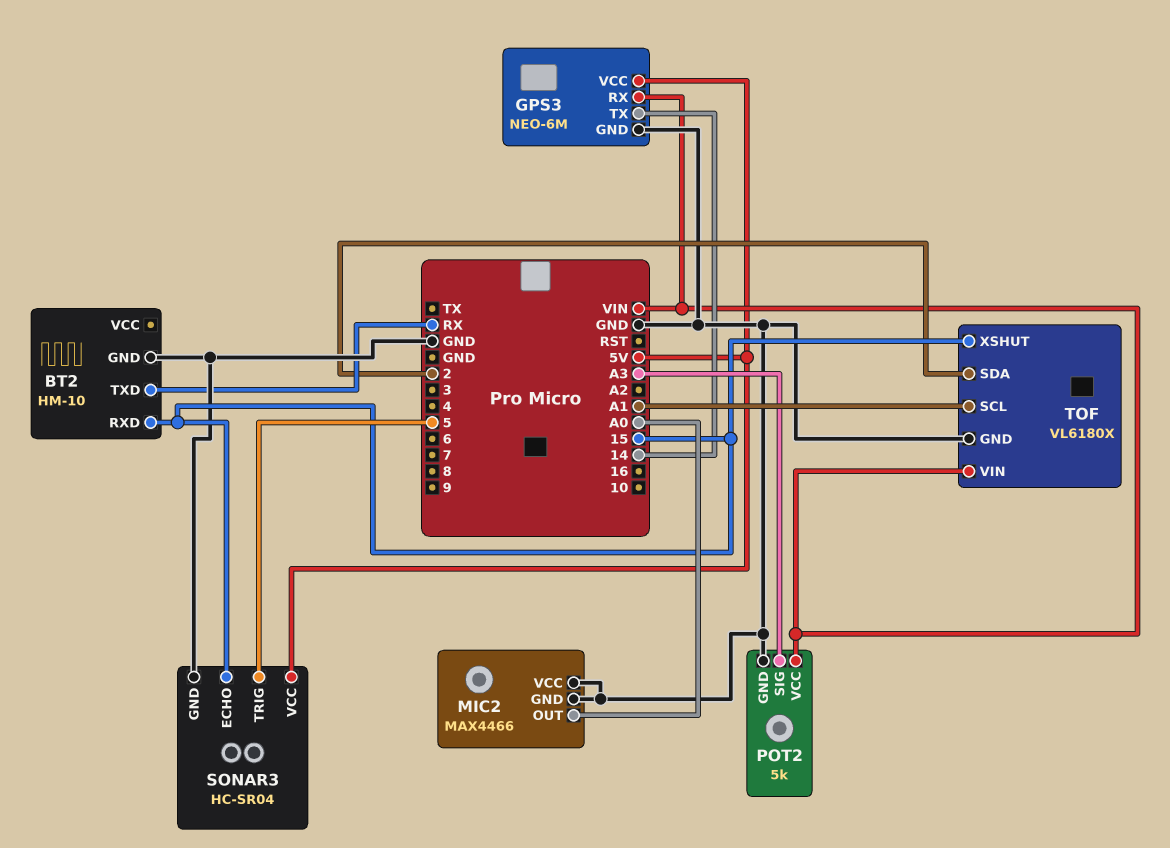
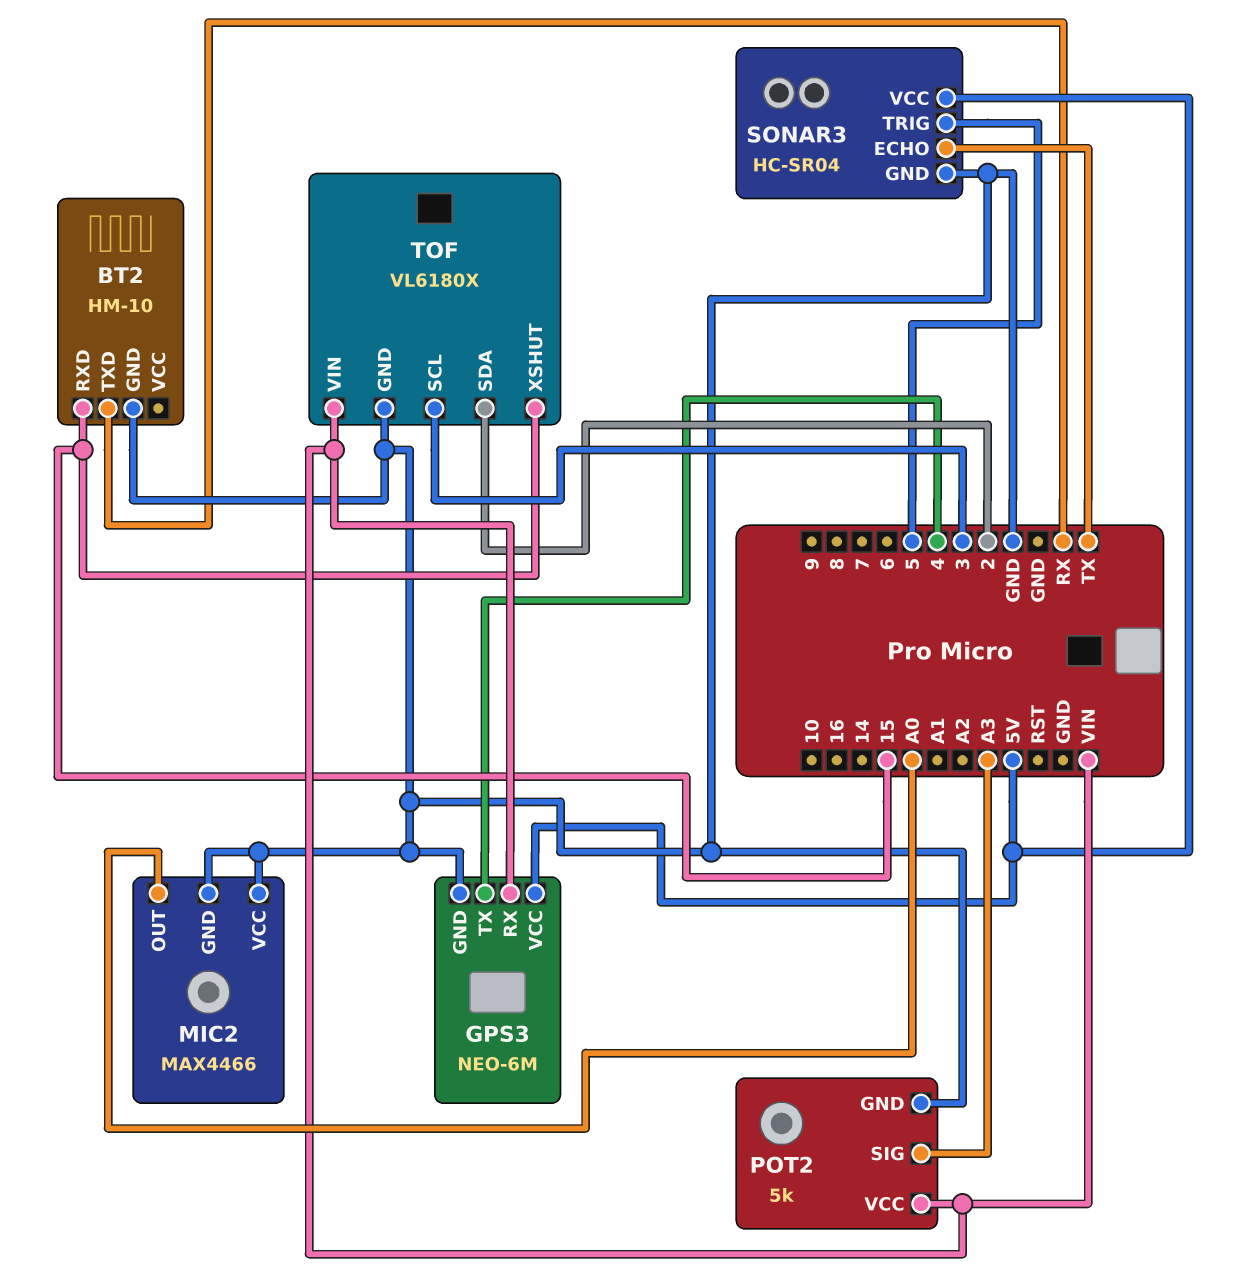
GPS3 pin TX: 14 -> 4
SONAR3 pin ECHO: 15 -> TX
TOF pin SCL: A1 -> 3

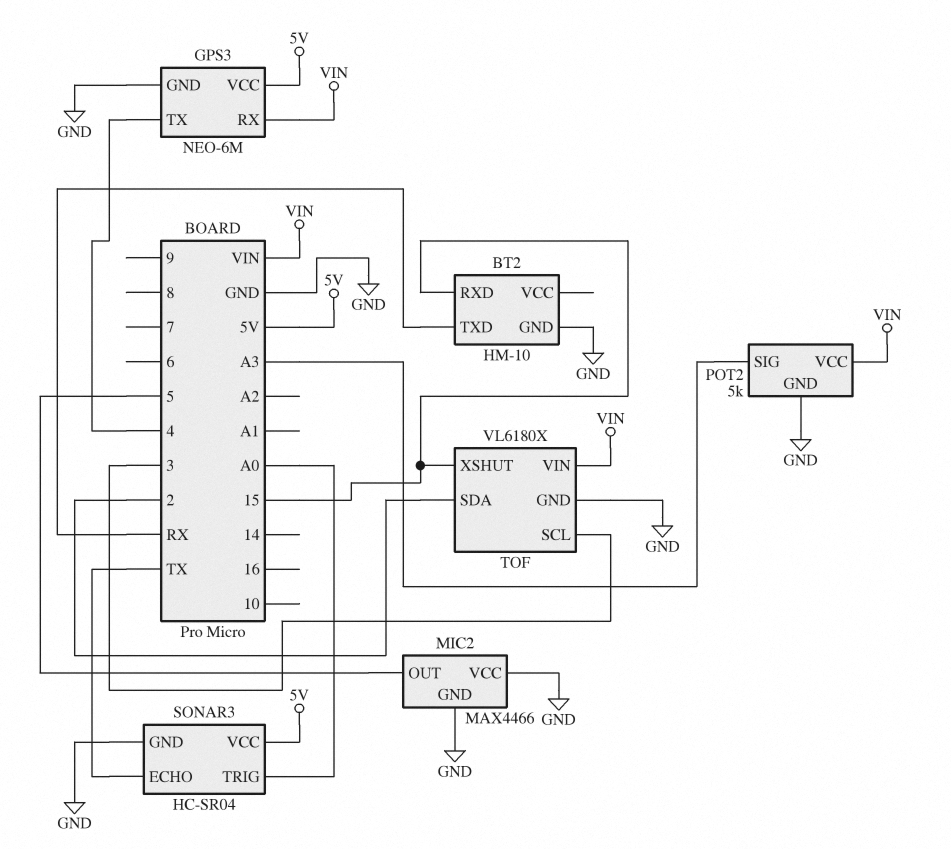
MIC2 pin OUT: A0 -> 5
SONAR3 pin TRIG: 5 -> A0

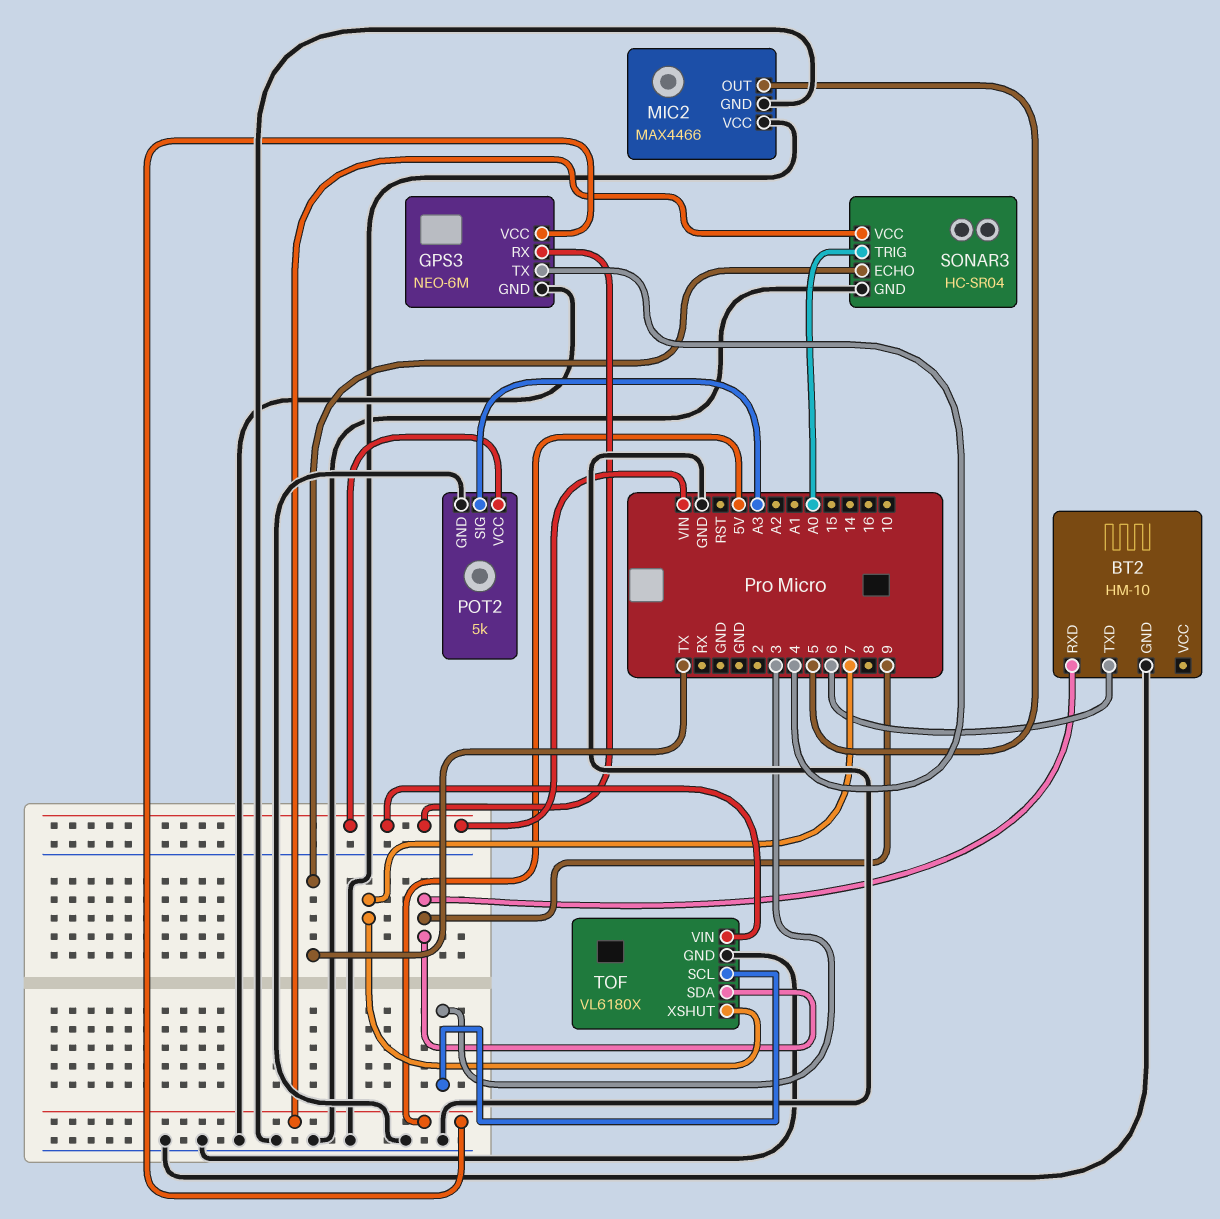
BT2 pin RXD: 15 -> 9
BT2 pin TXD: RX -> 6
TOF pin SDA: 2 -> 9
TOF pin XSHUT: 15 -> 7

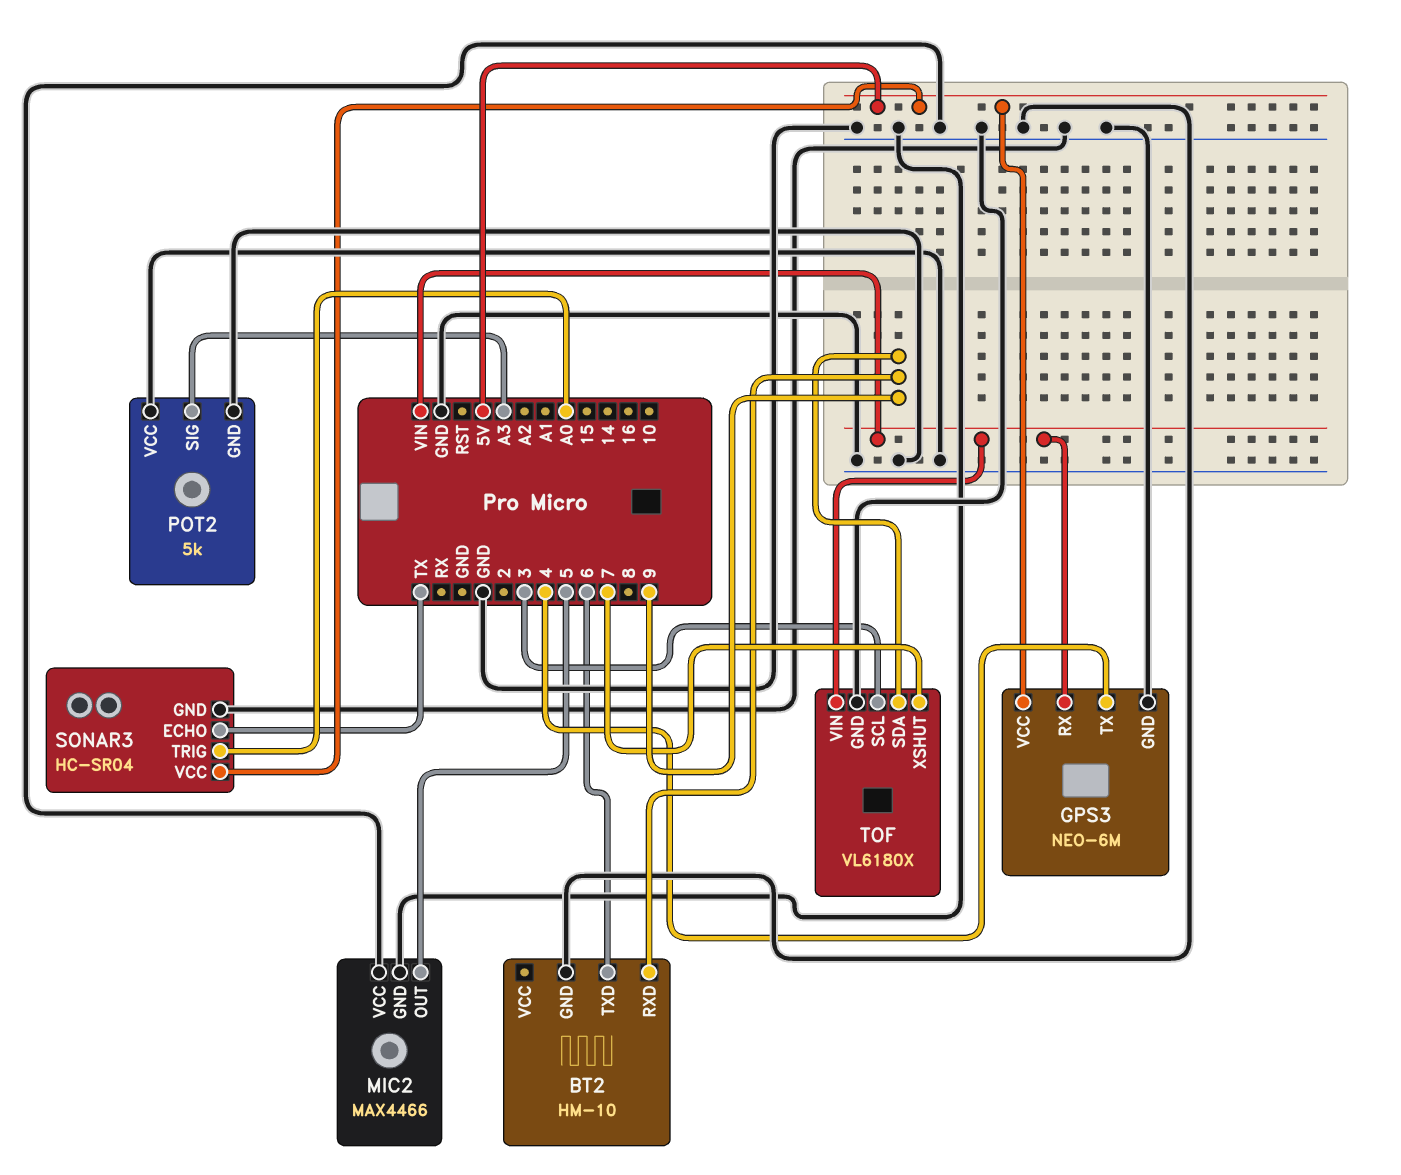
POT2 pin VCC: VIN -> GND

